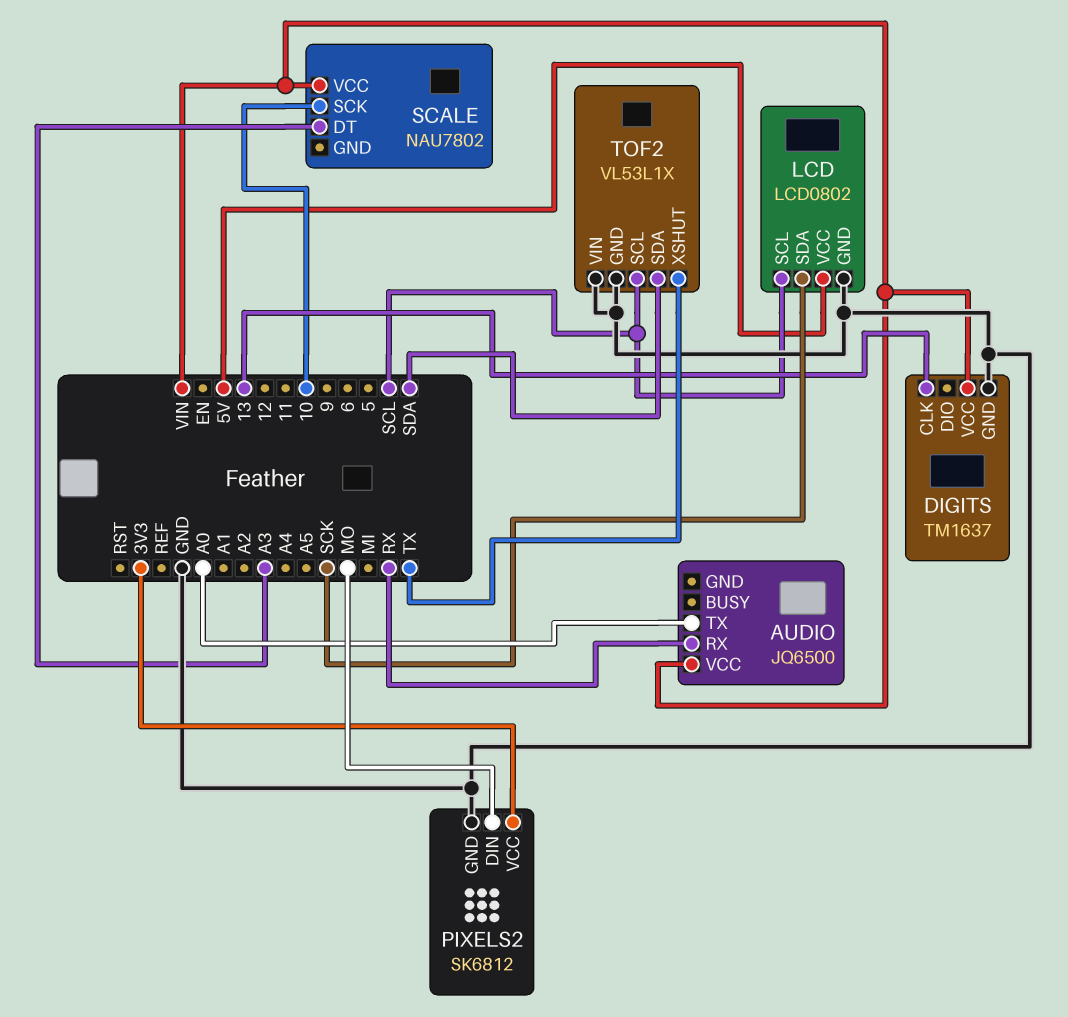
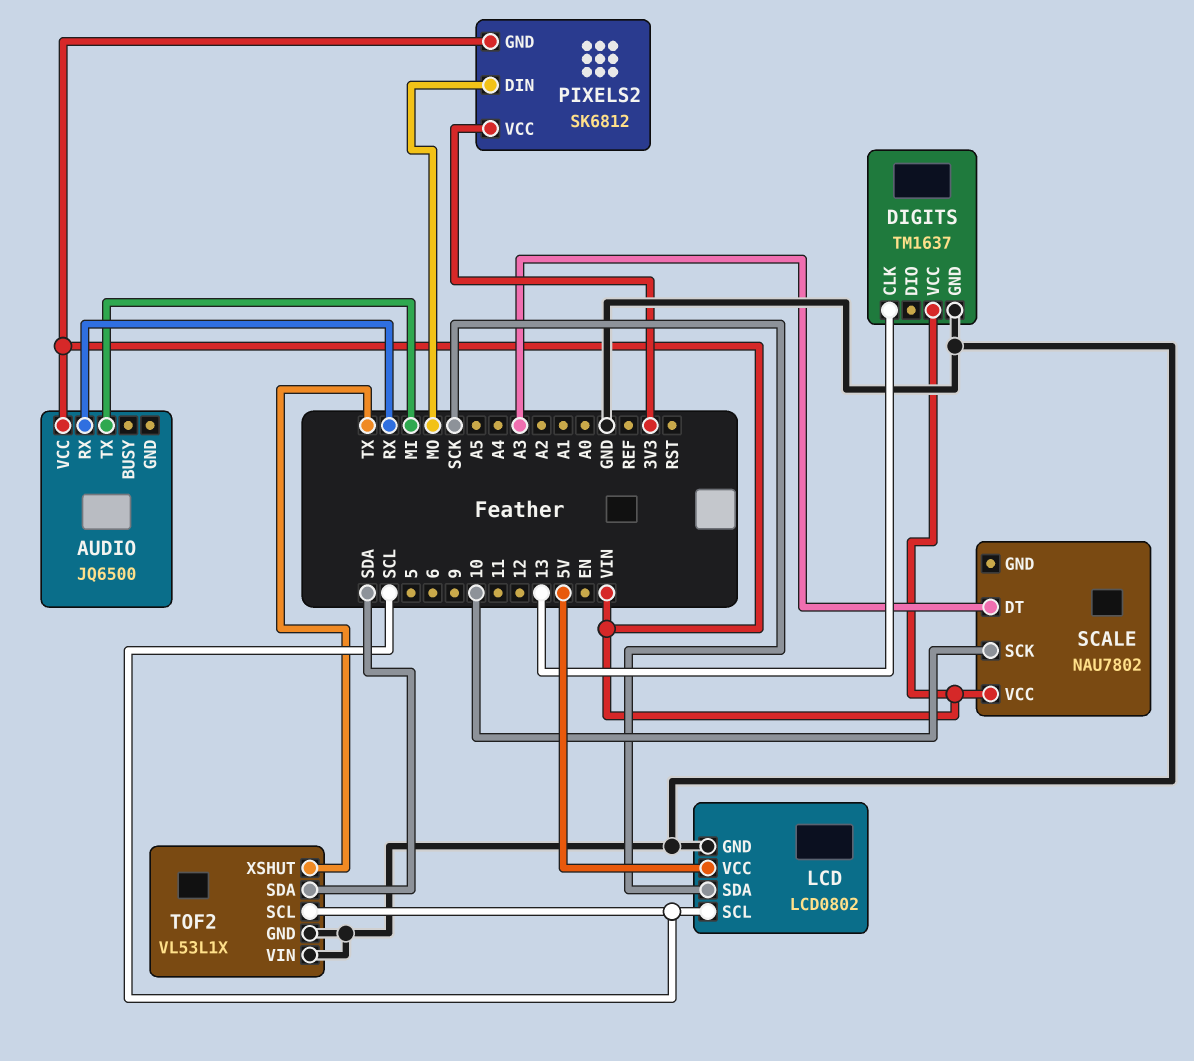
AUDIO pin TX: A0 -> MI
PIXELS2 pin GND: GND -> VIN

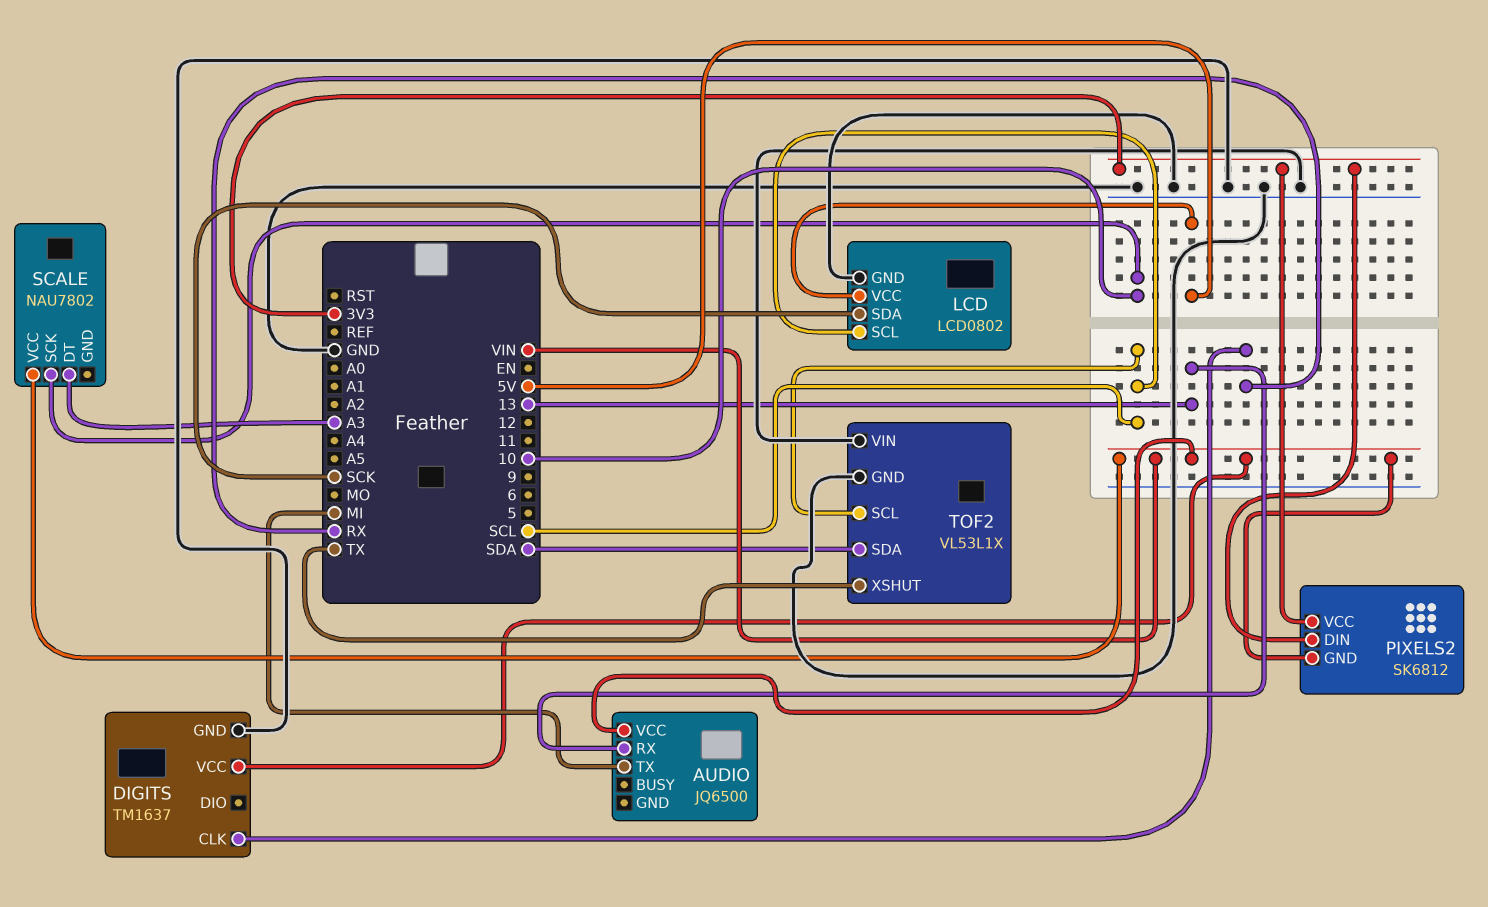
AUDIO pin RX: RX -> 13
DIGITS pin CLK: 13 -> RX
PIXELS2 pin DIN: MO -> 3V3

